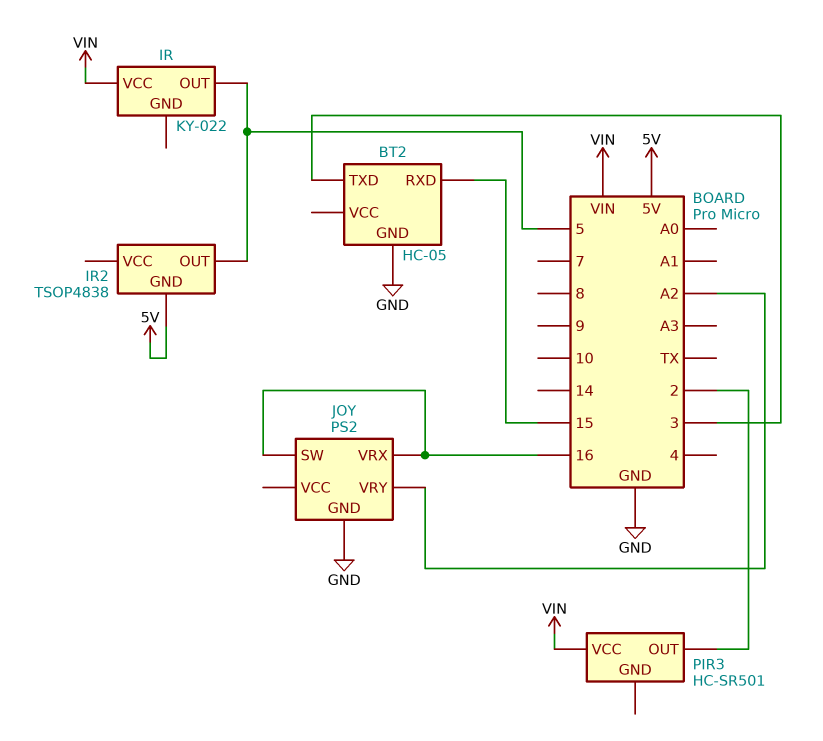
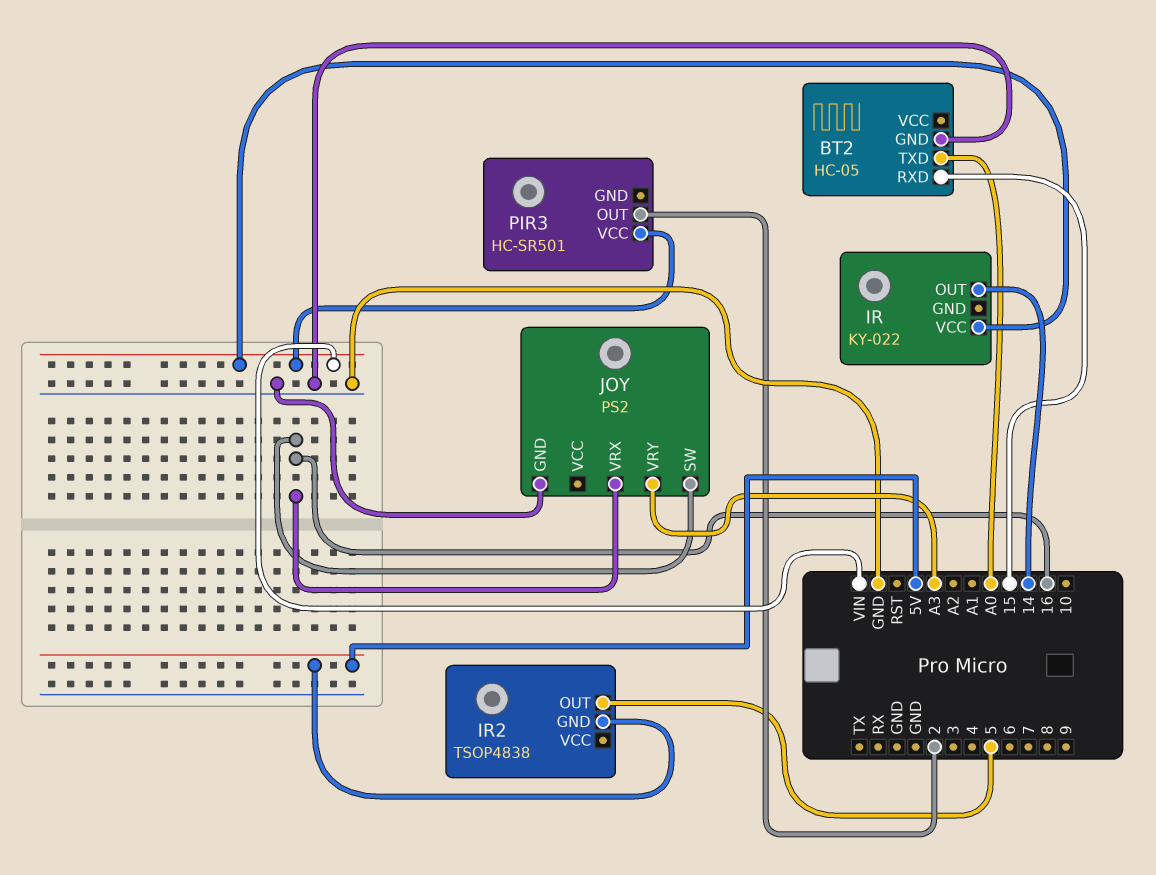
BT2 pin TXD: 3 -> A0
IR pin OUT: 5 -> 14
JOY pin VRY: A2 -> A3

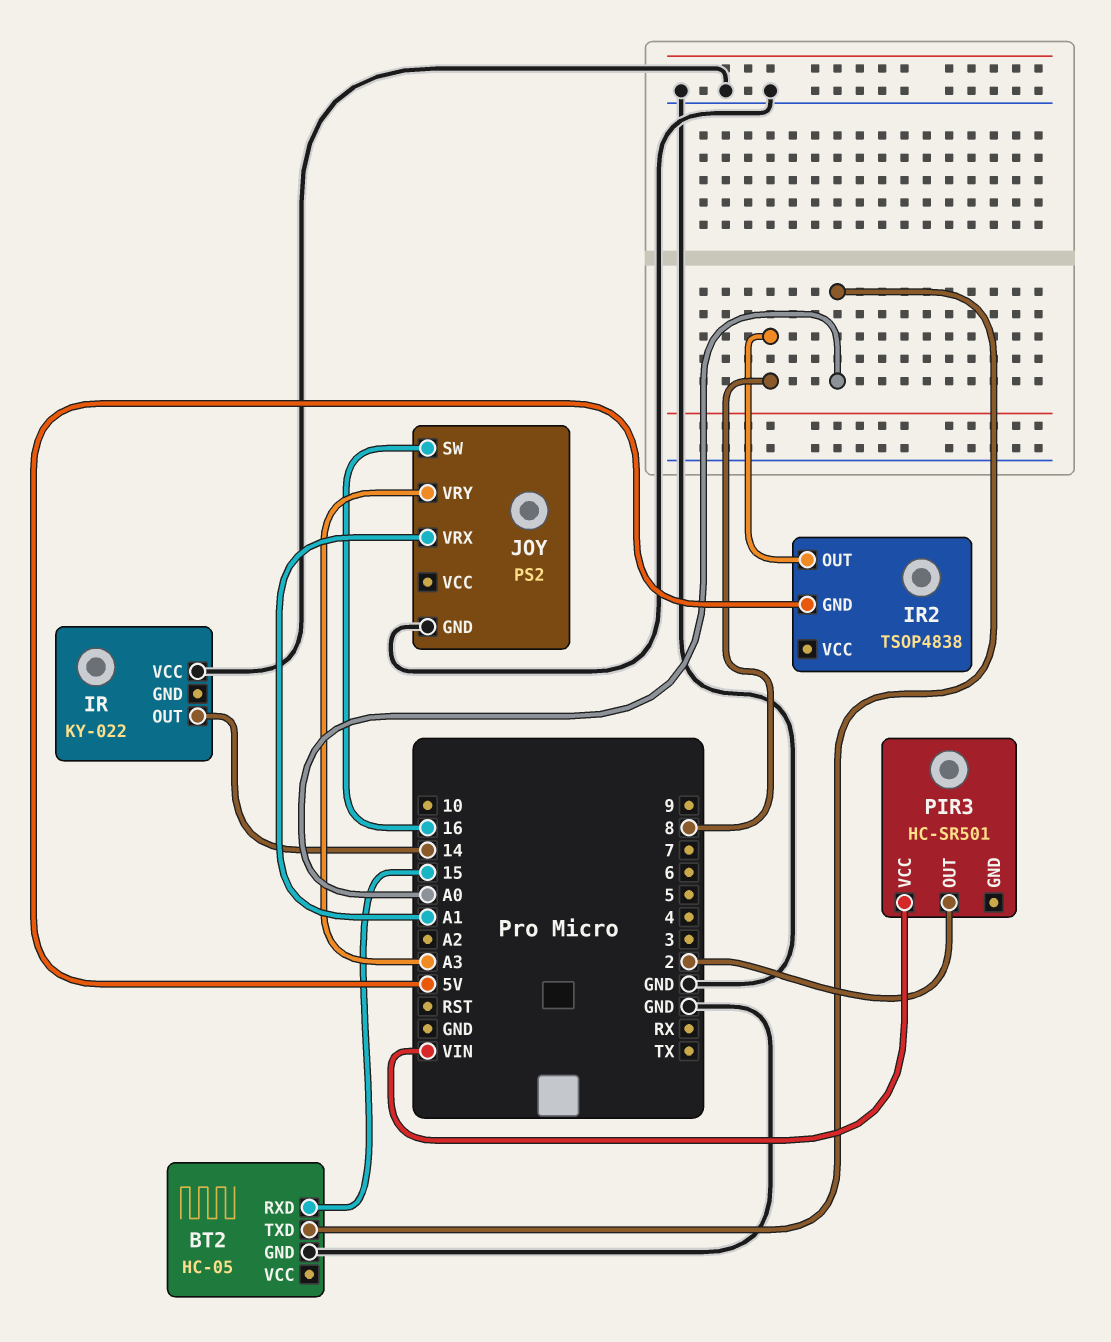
IR pin VCC: VIN -> GND
IR2 pin OUT: 5 -> 8
JOY pin VRX: 16 -> A1

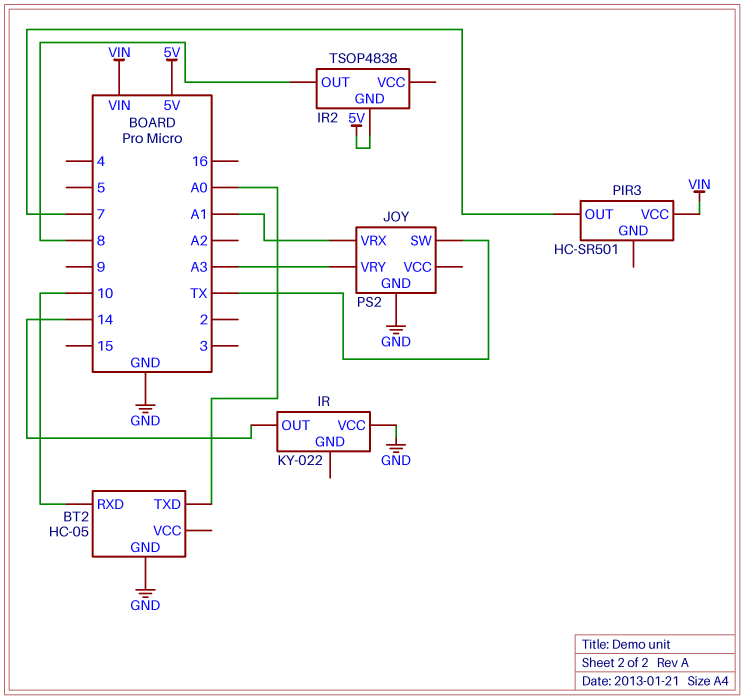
BT2 pin RXD: 15 -> 10
JOY pin SW: 16 -> TX
PIR3 pin OUT: 2 -> 7

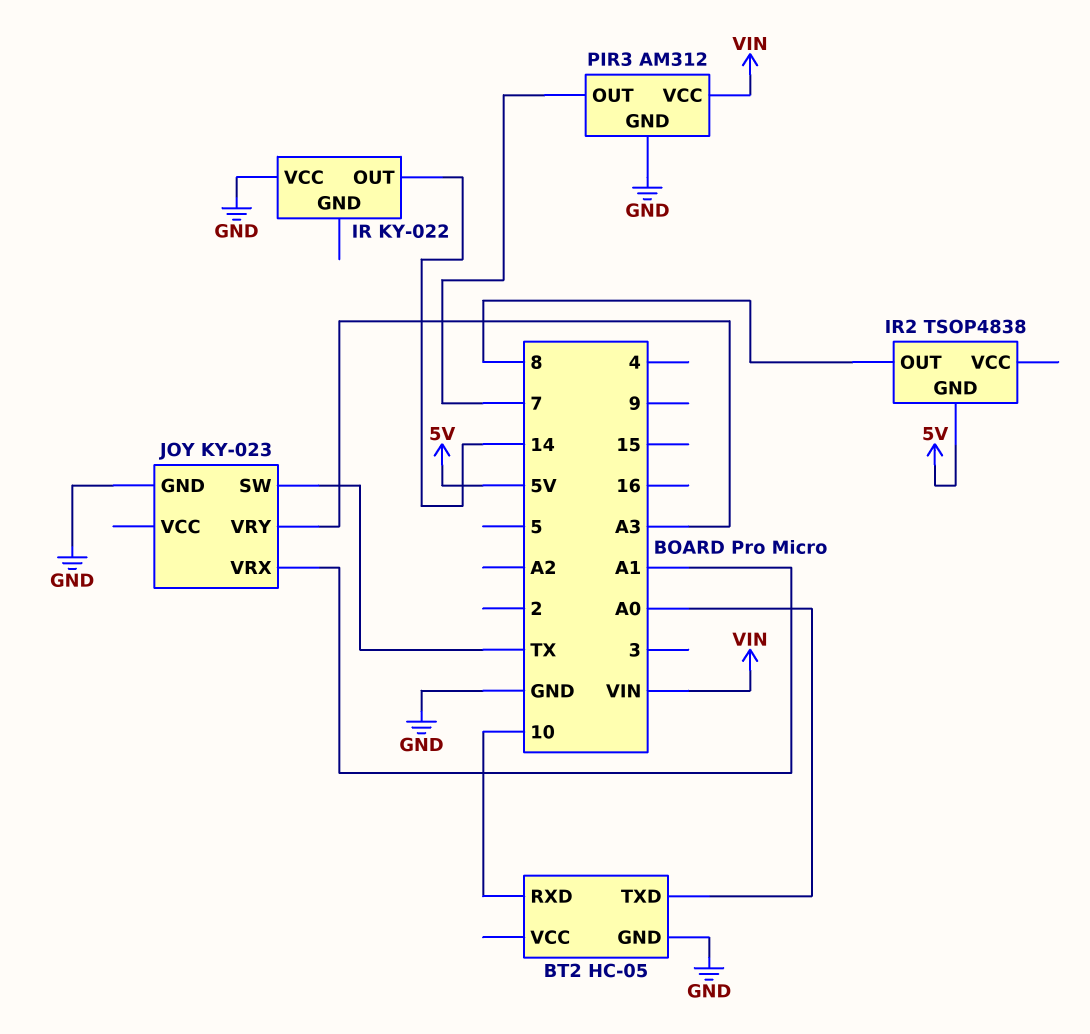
JOY: PS2 -> KY-023
PIR3: HC-SR501 -> AM312
PIR3 pin GND: none -> GND

